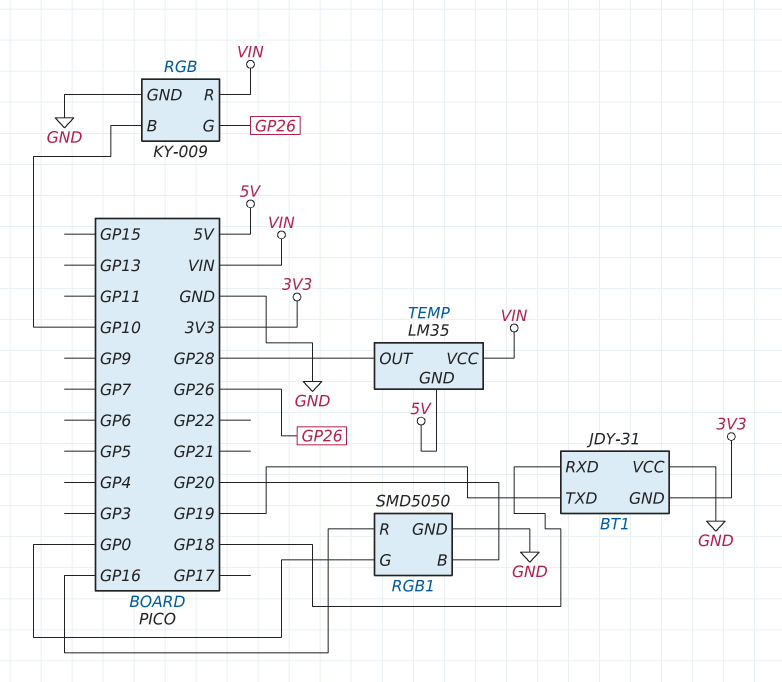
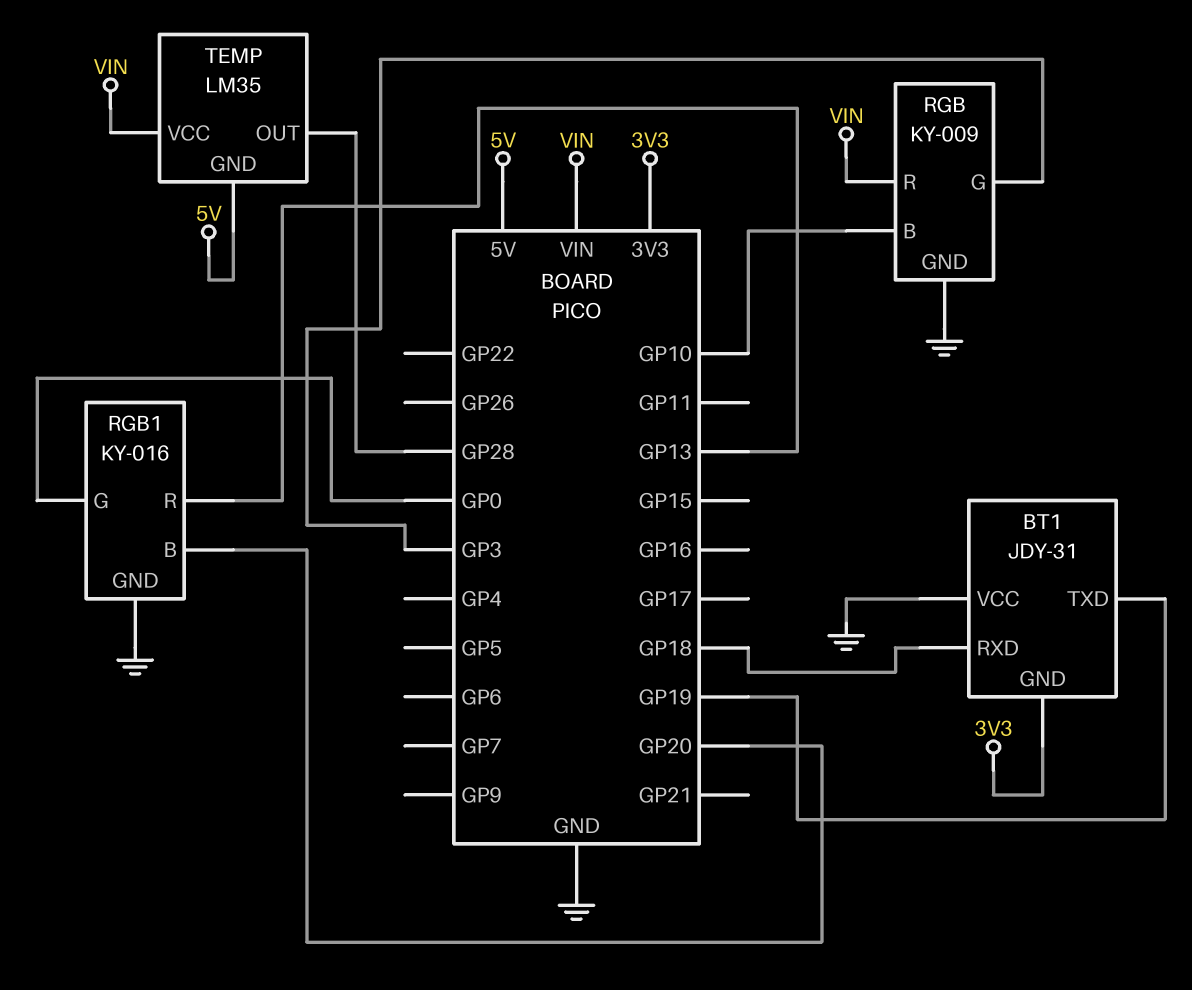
RGB pin G: GP26 -> GP3
RGB1: SMD5050 -> KY-016
RGB1 pin R: GP16 -> GP13

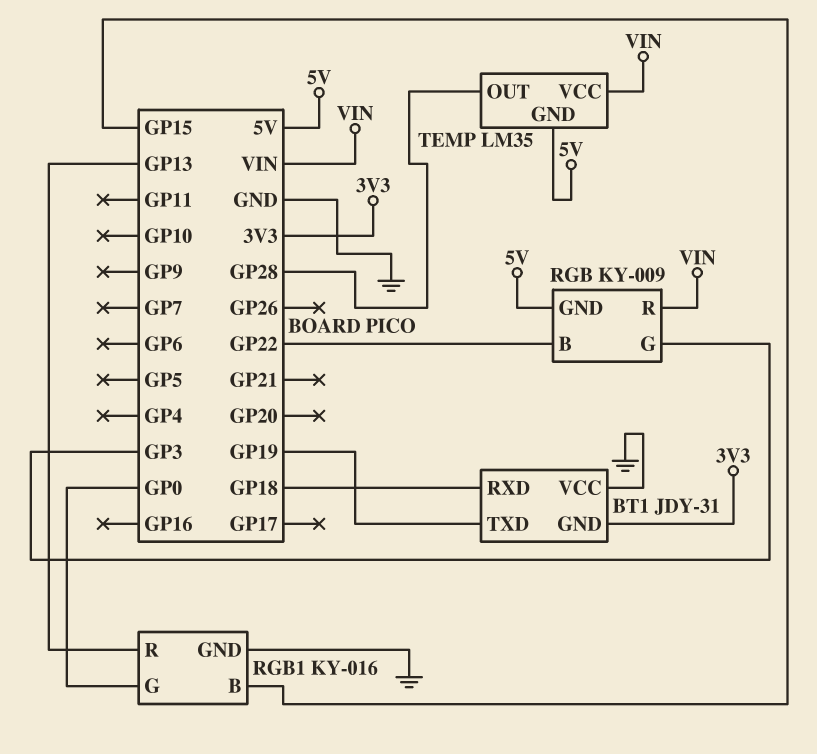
RGB pin B: GP10 -> GP22
RGB pin GND: GND -> 5V
RGB1 pin B: GP20 -> GP15

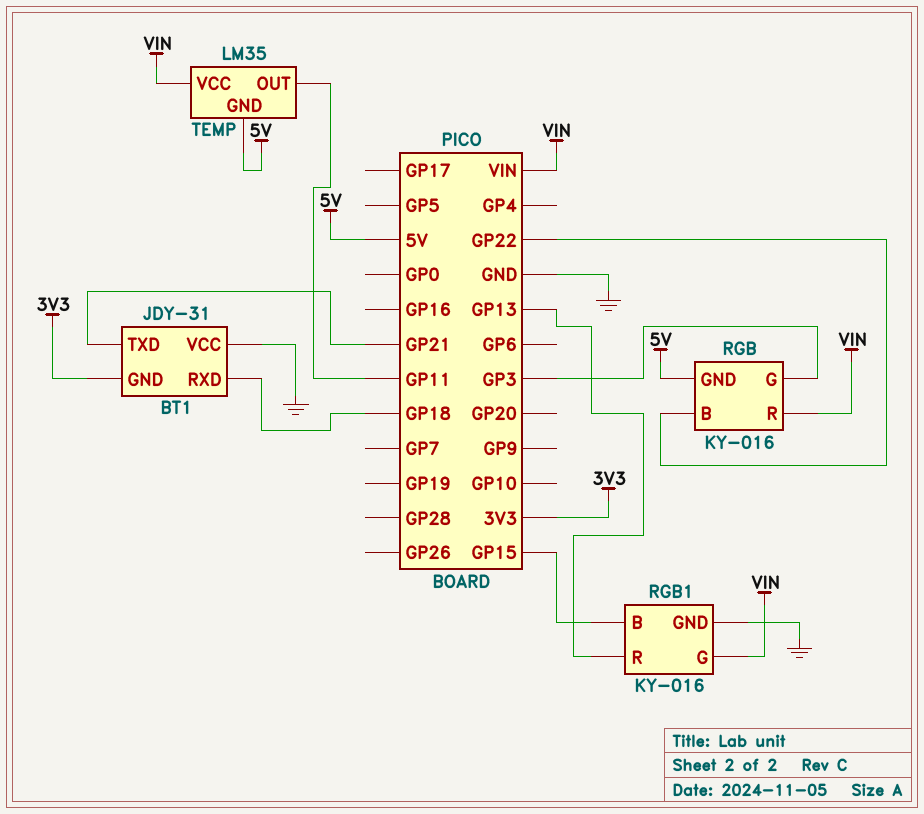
BT1 pin TXD: GP19 -> GP21
RGB: KY-009 -> KY-016
RGB1 pin G: GP0 -> VIN
TEMP pin OUT: GP28 -> GP11

